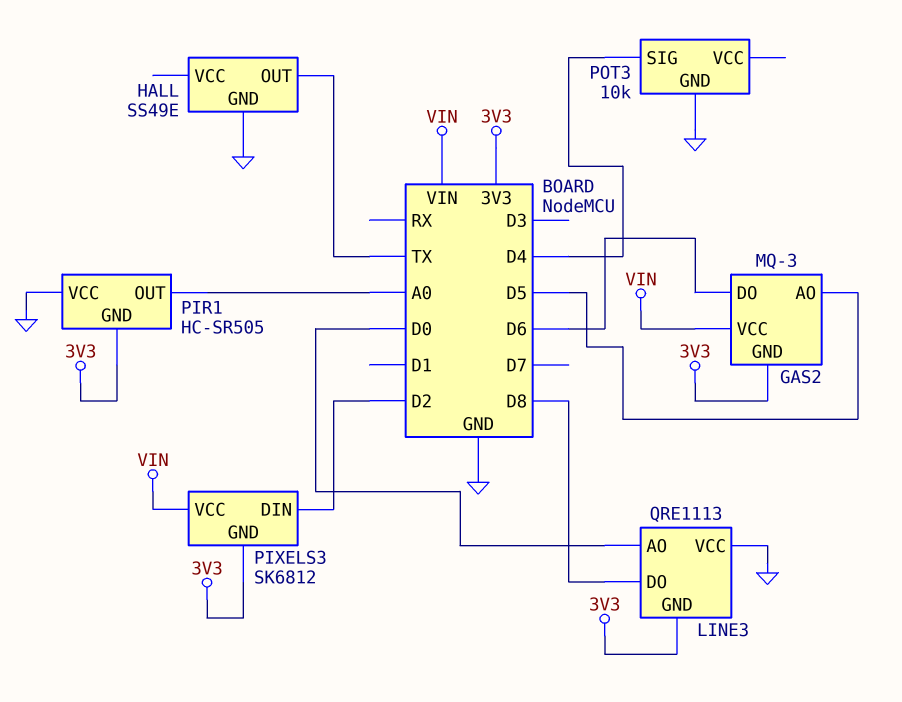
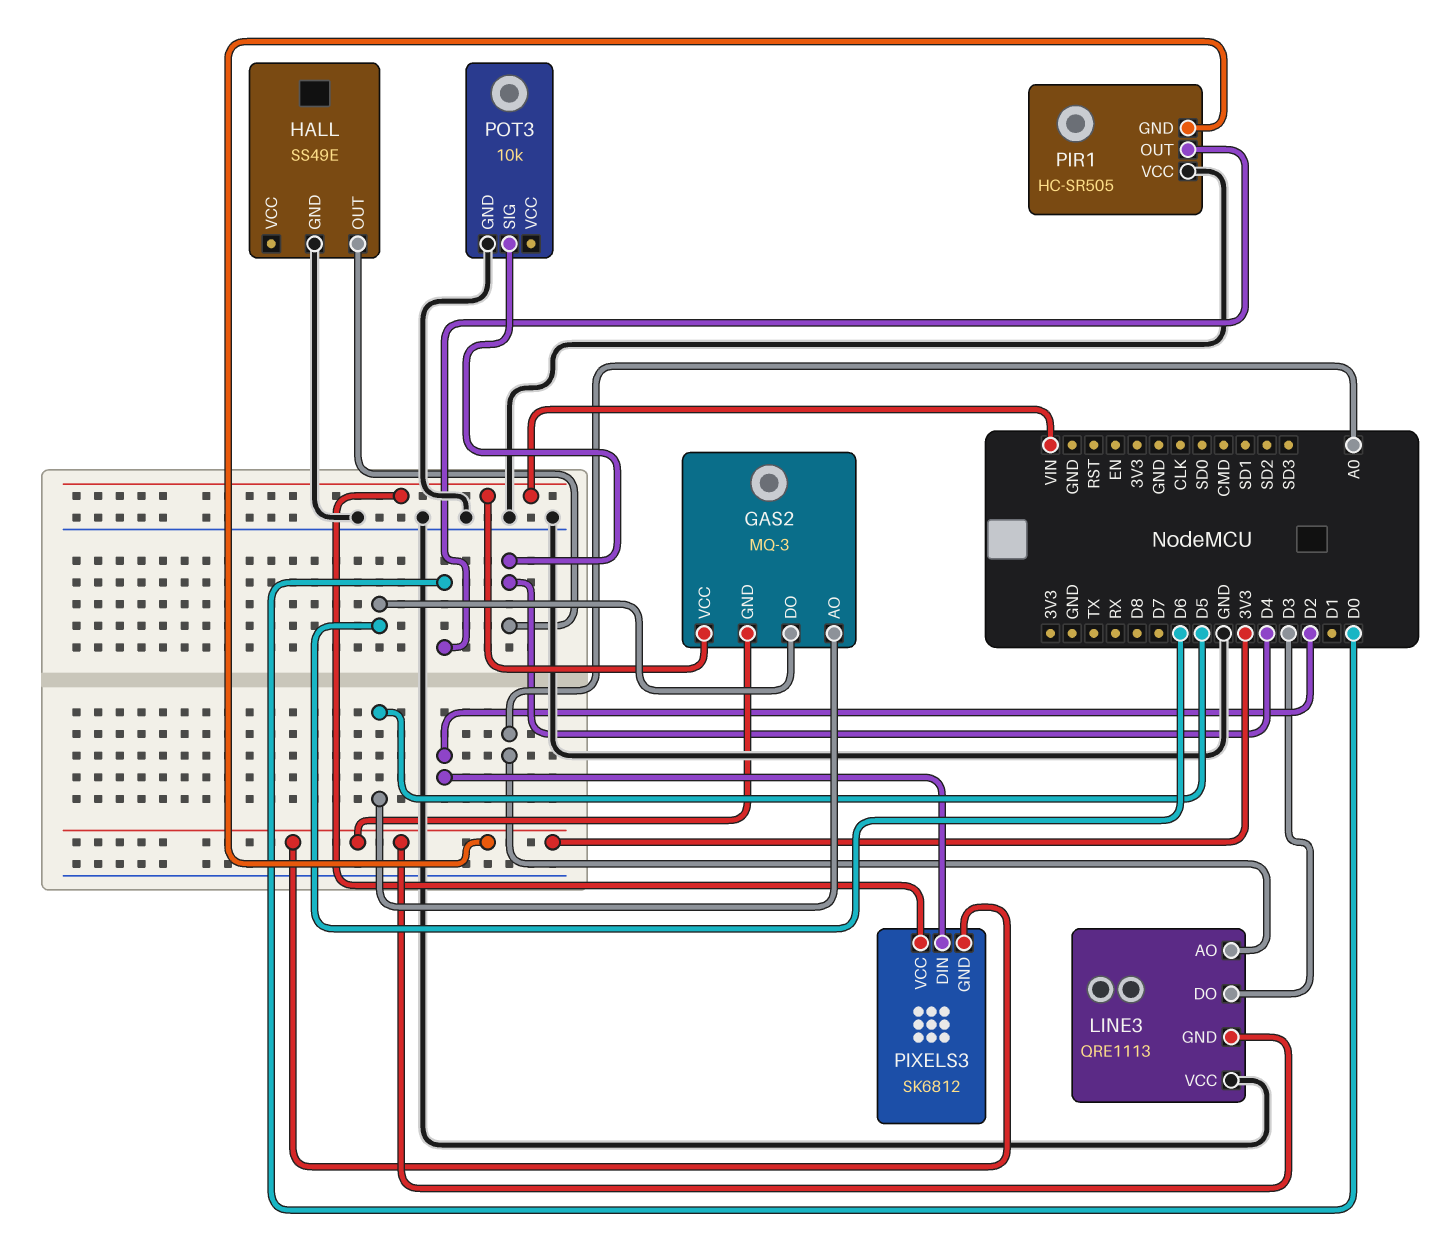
HALL pin OUT: TX -> D4
LINE3 pin AO: D0 -> A0
LINE3 pin DO: D8 -> D3
PIR1 pin OUT: A0 -> D0

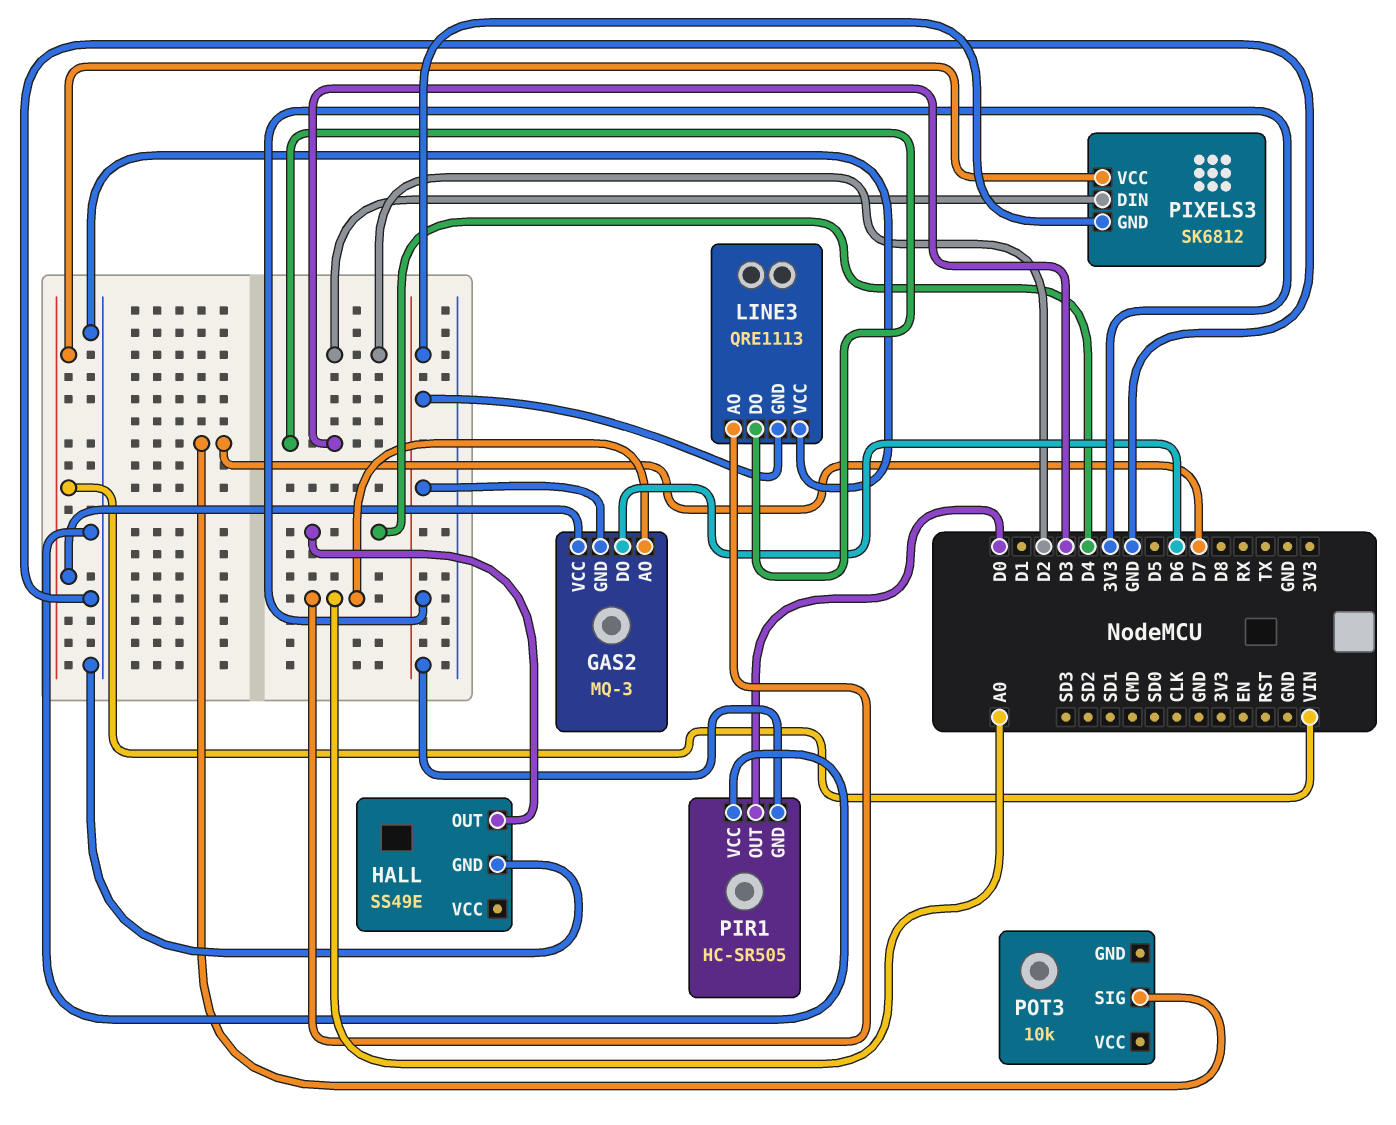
GAS2 pin AO: D5 -> A0
POT3 pin GND: GND -> none
POT3 pin SIG: D4 -> D7

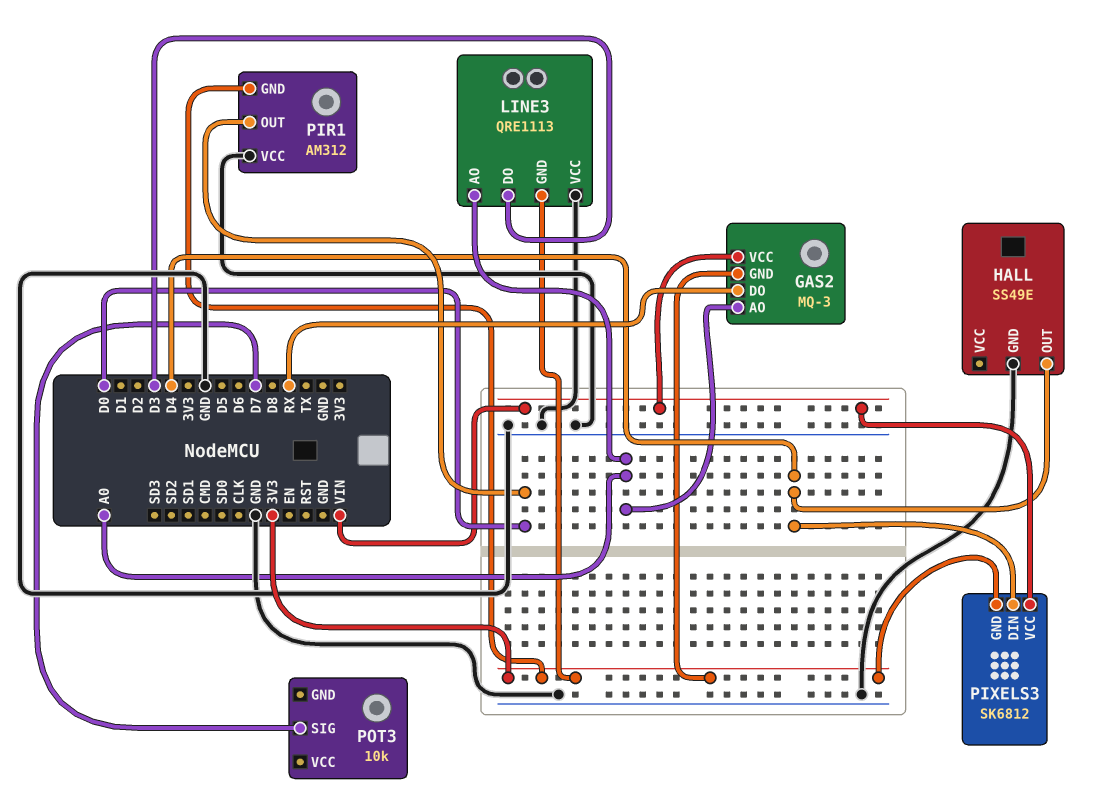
GAS2 pin DO: D6 -> RX
PIR1: HC-SR505 -> AM312
PIXELS3 pin DIN: D2 -> D4

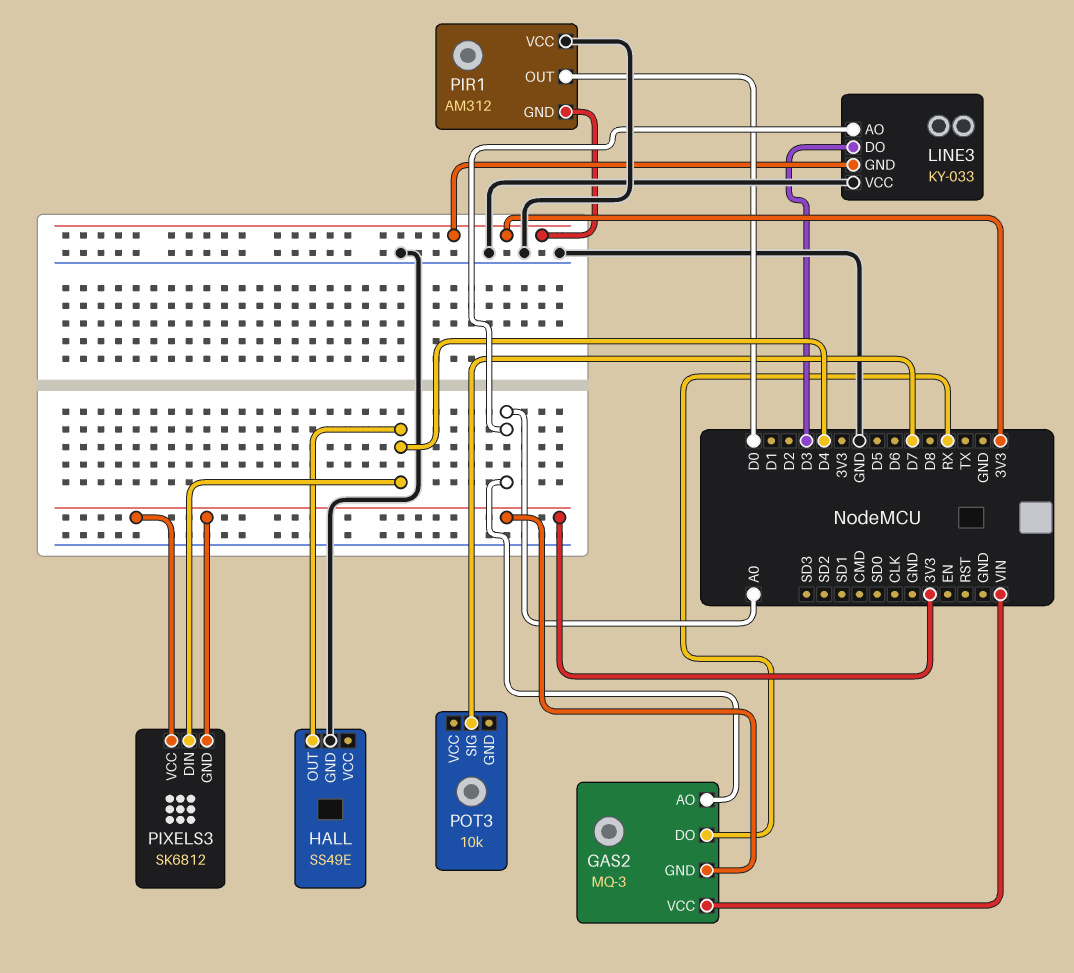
LINE3: QRE1113 -> KY-033
PIXELS3 pin VCC: VIN -> 3V3

